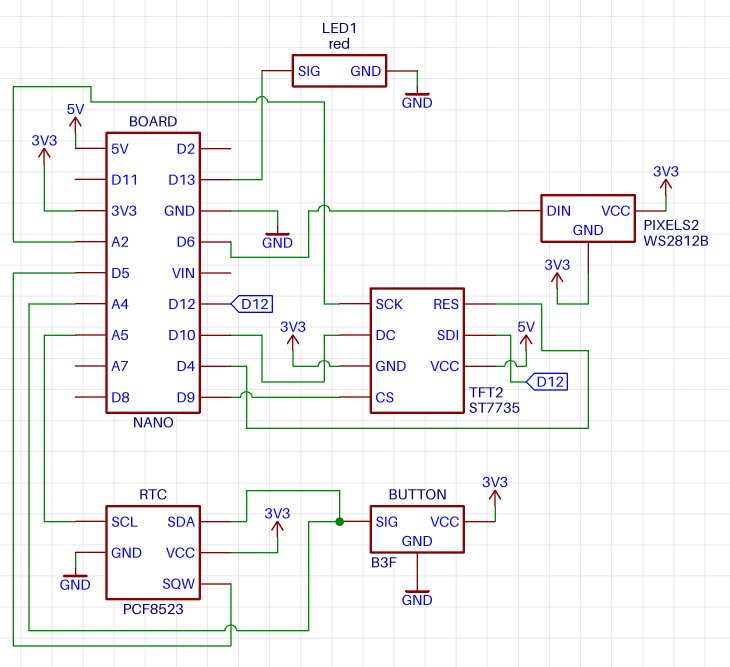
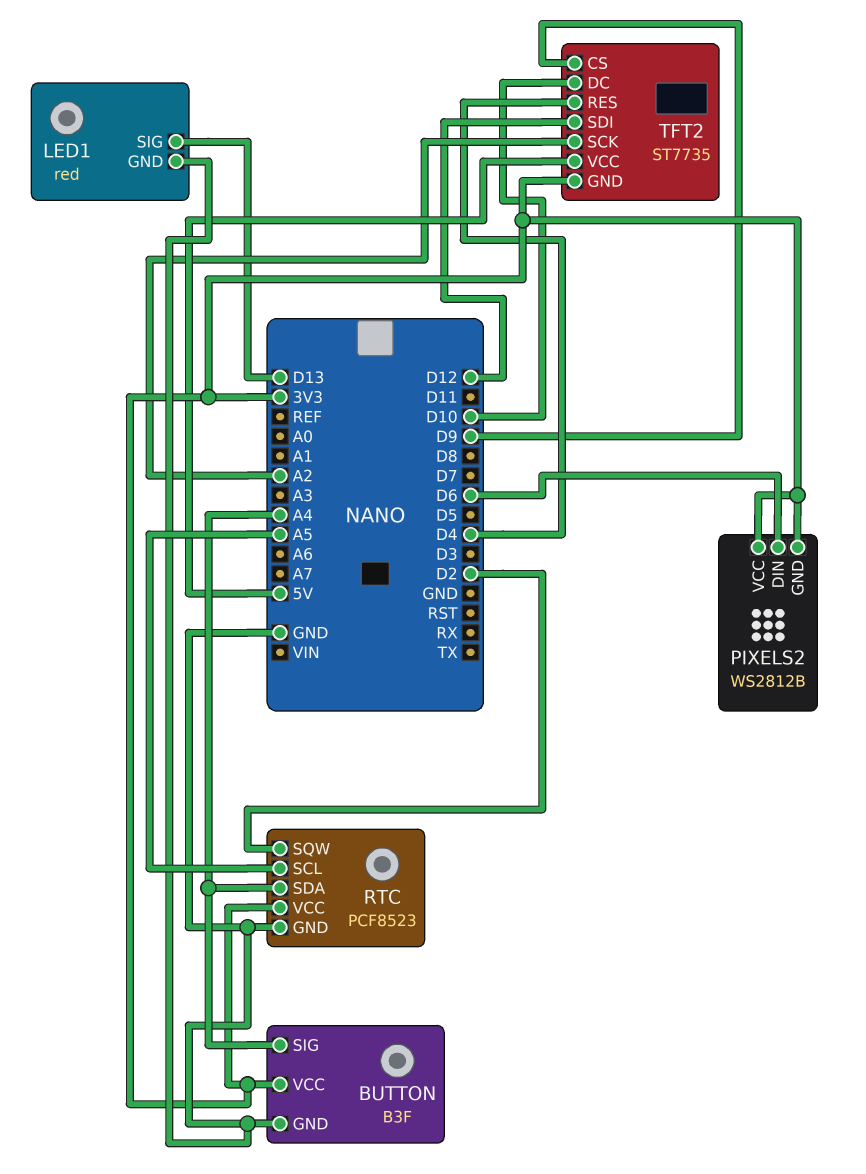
RTC pin SQW: D5 -> D2

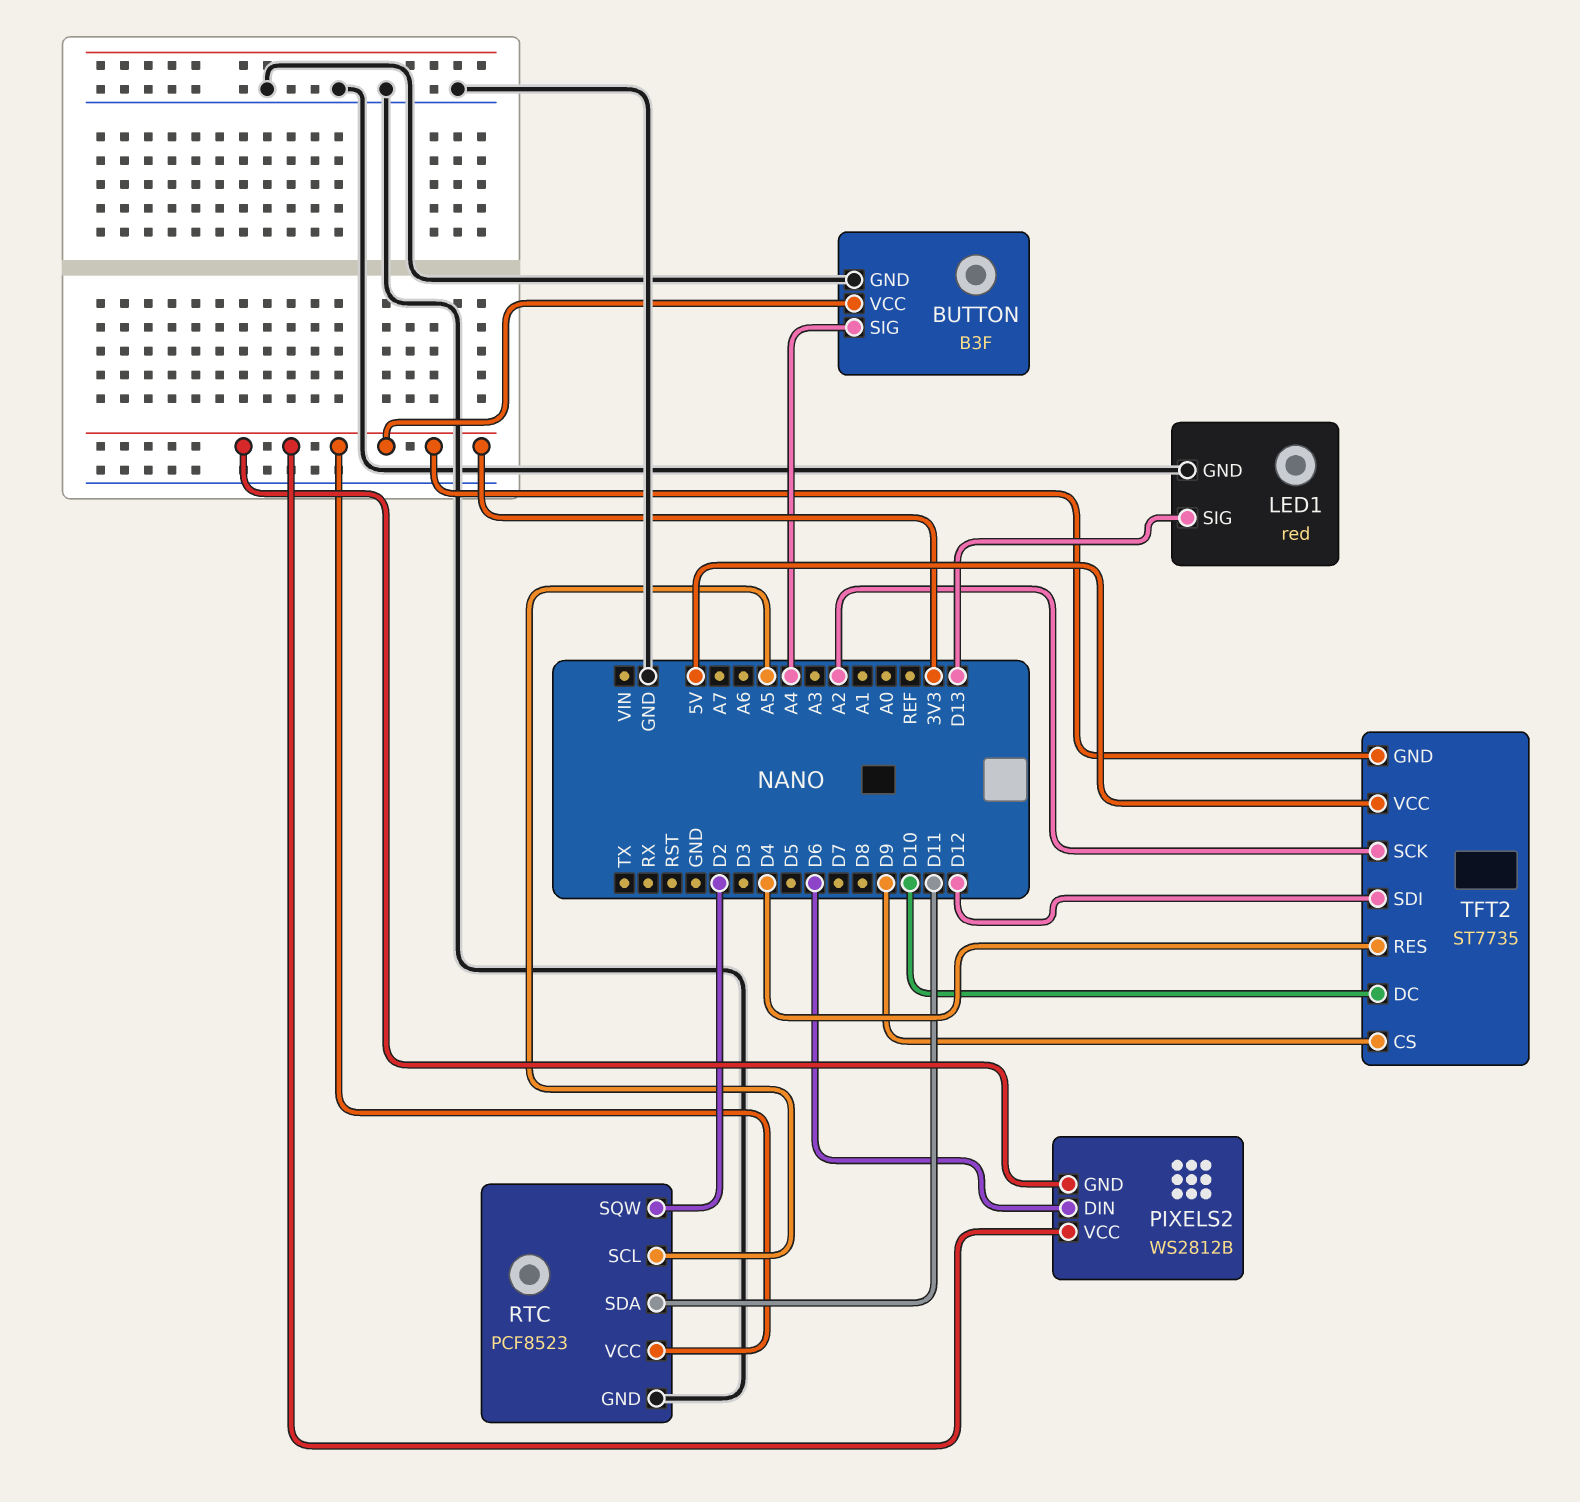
RTC pin SDA: A4 -> D11

